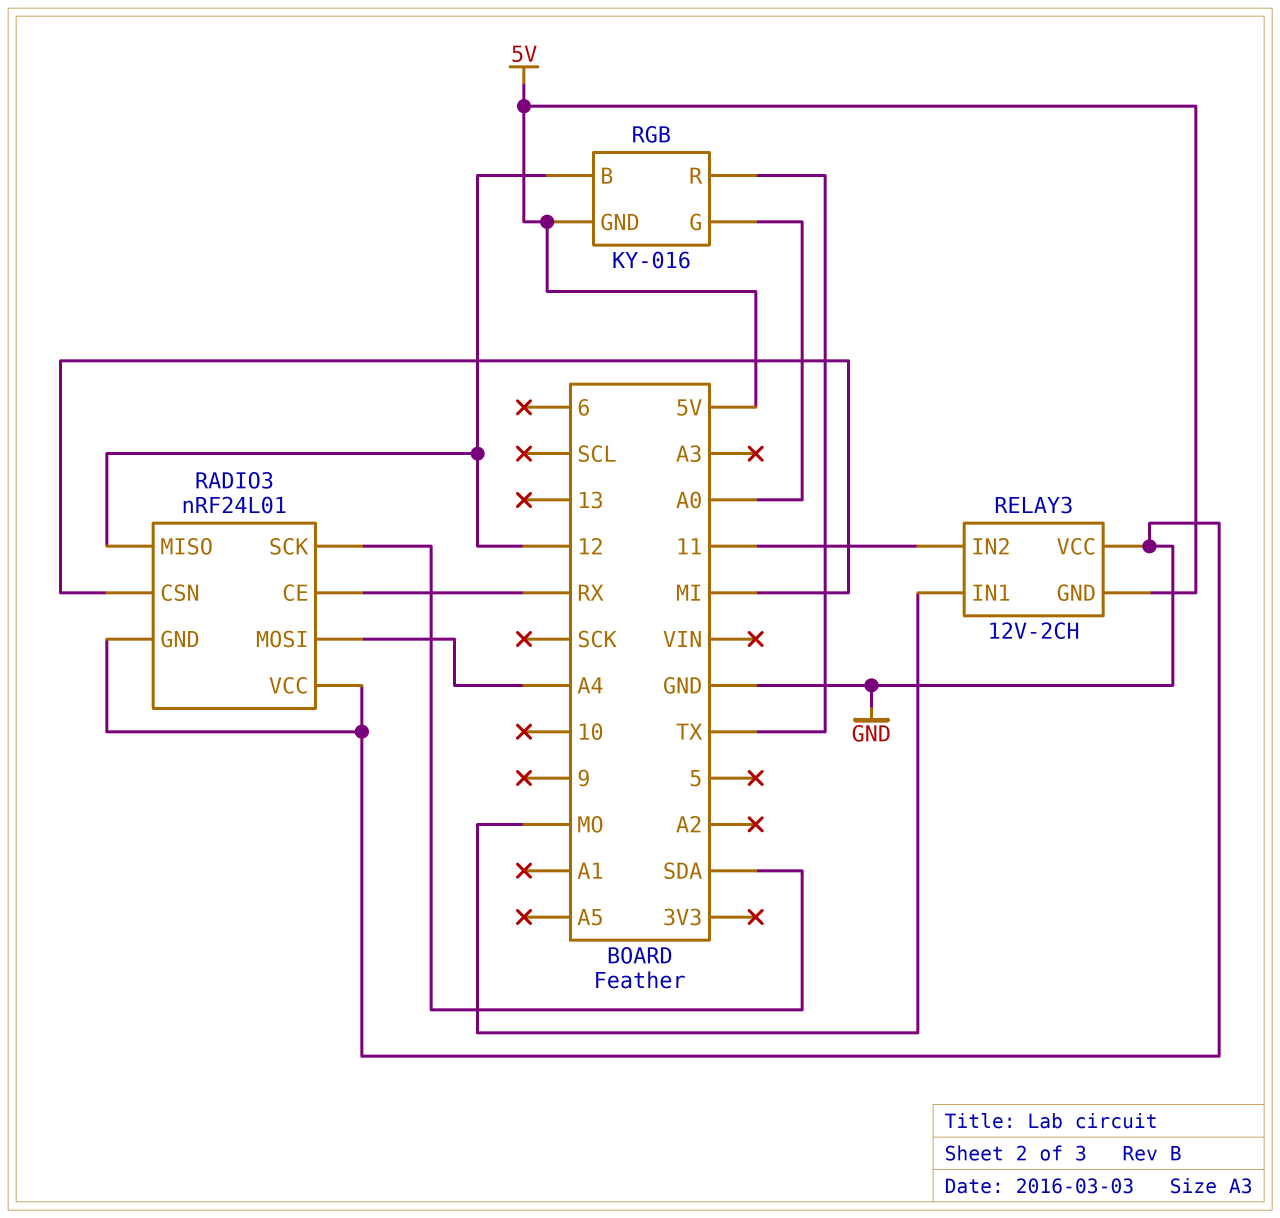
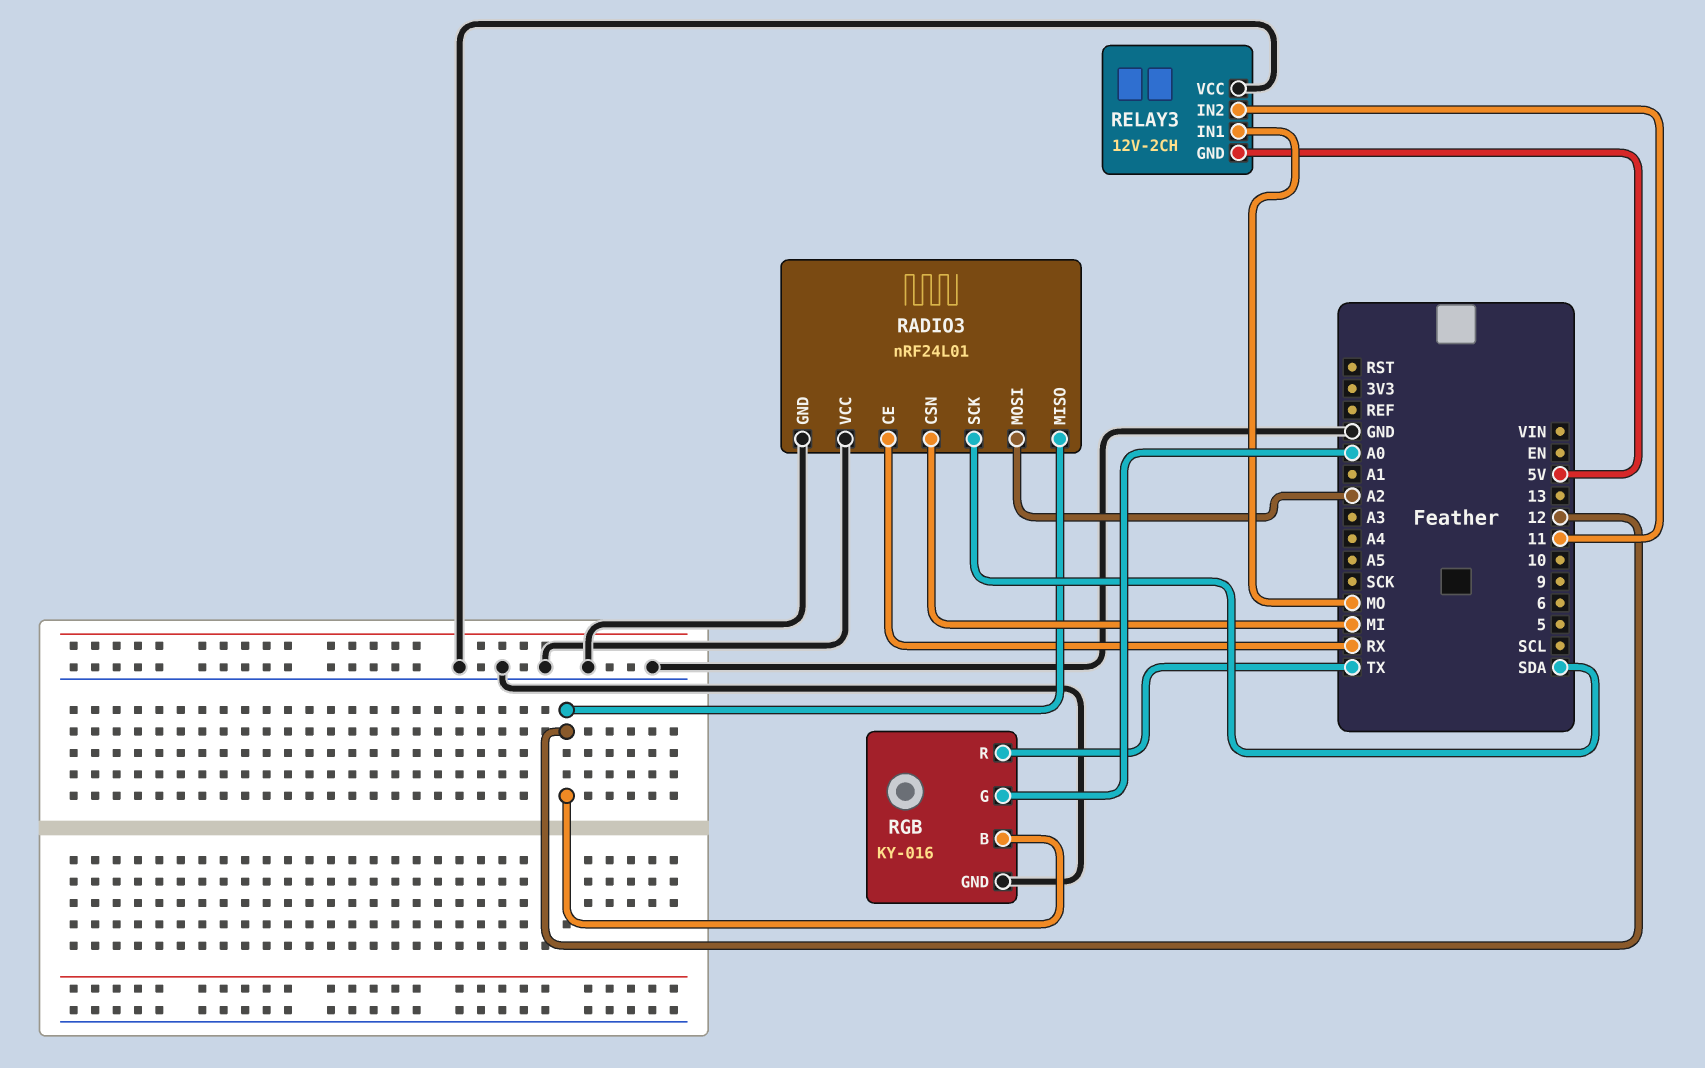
RADIO3 pin MOSI: A4 -> A2
RGB pin GND: 5V -> GND

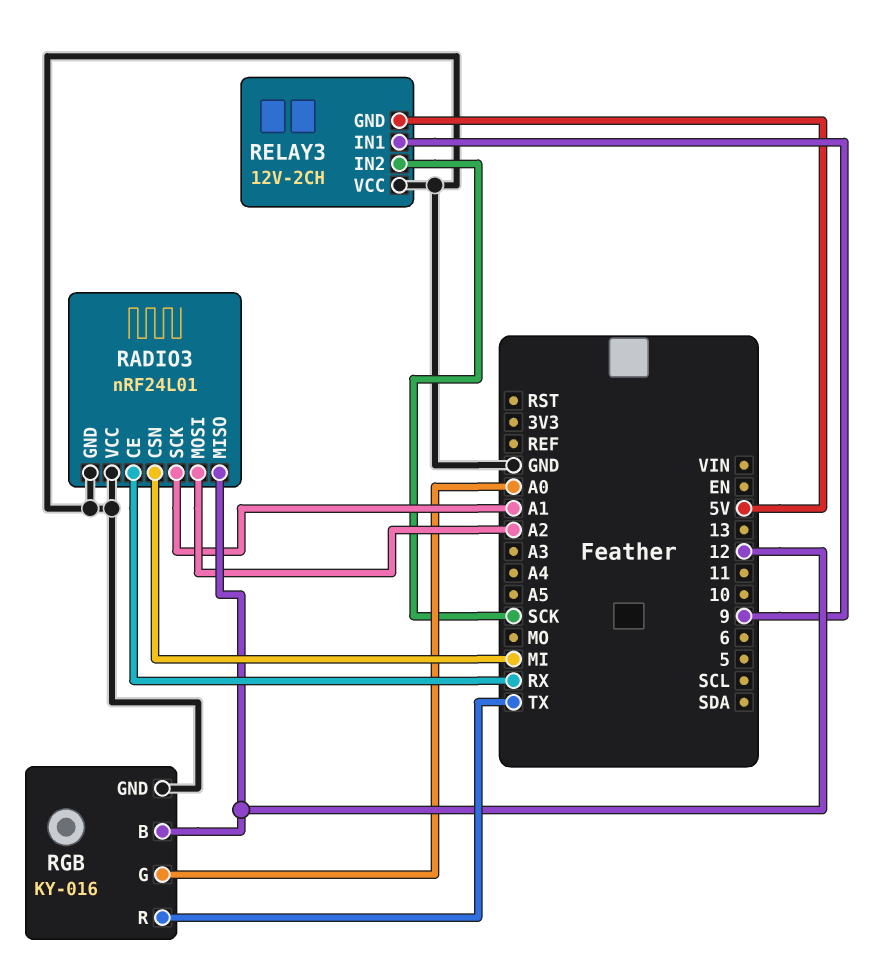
RADIO3 pin SCK: SDA -> A1
RELAY3 pin IN1: MO -> 9
RELAY3 pin IN2: 11 -> SCK

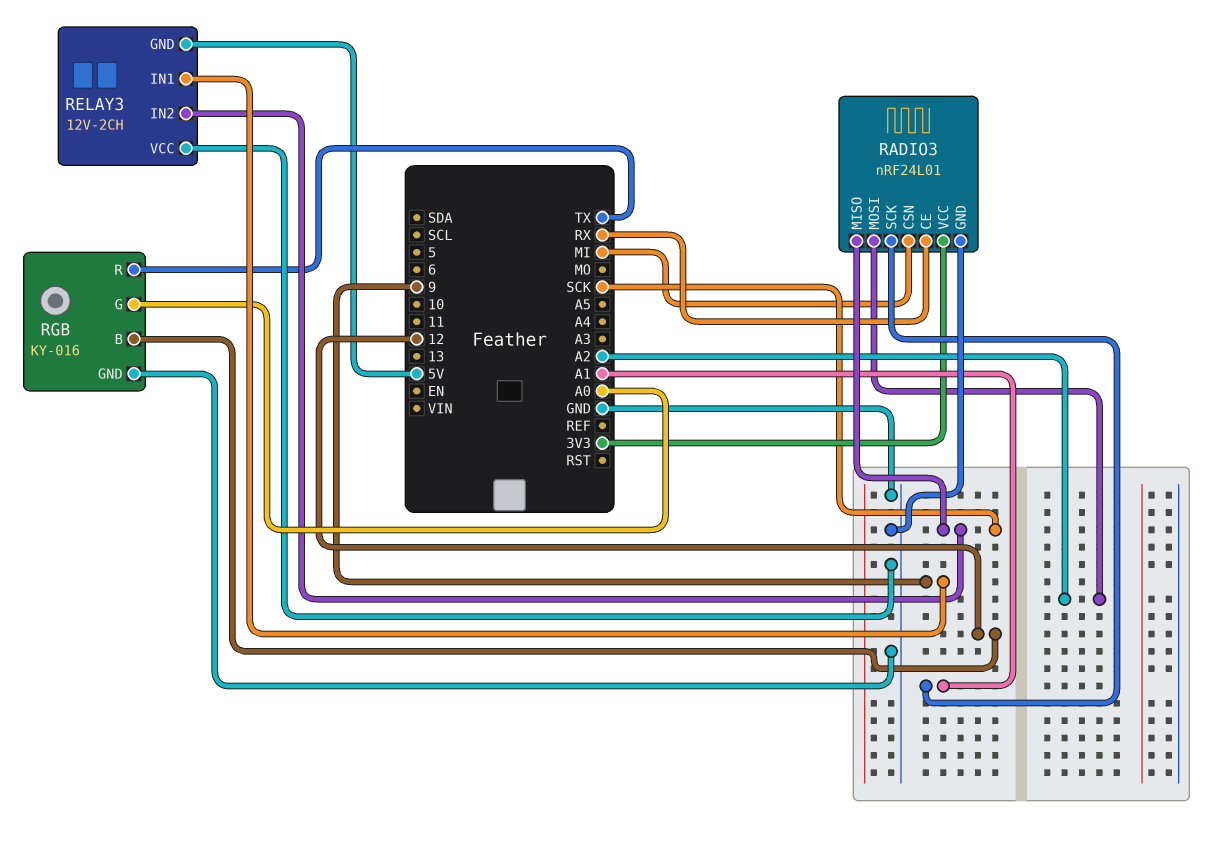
RADIO3 pin MISO: 12 -> SCK
RADIO3 pin VCC: GND -> 3V3

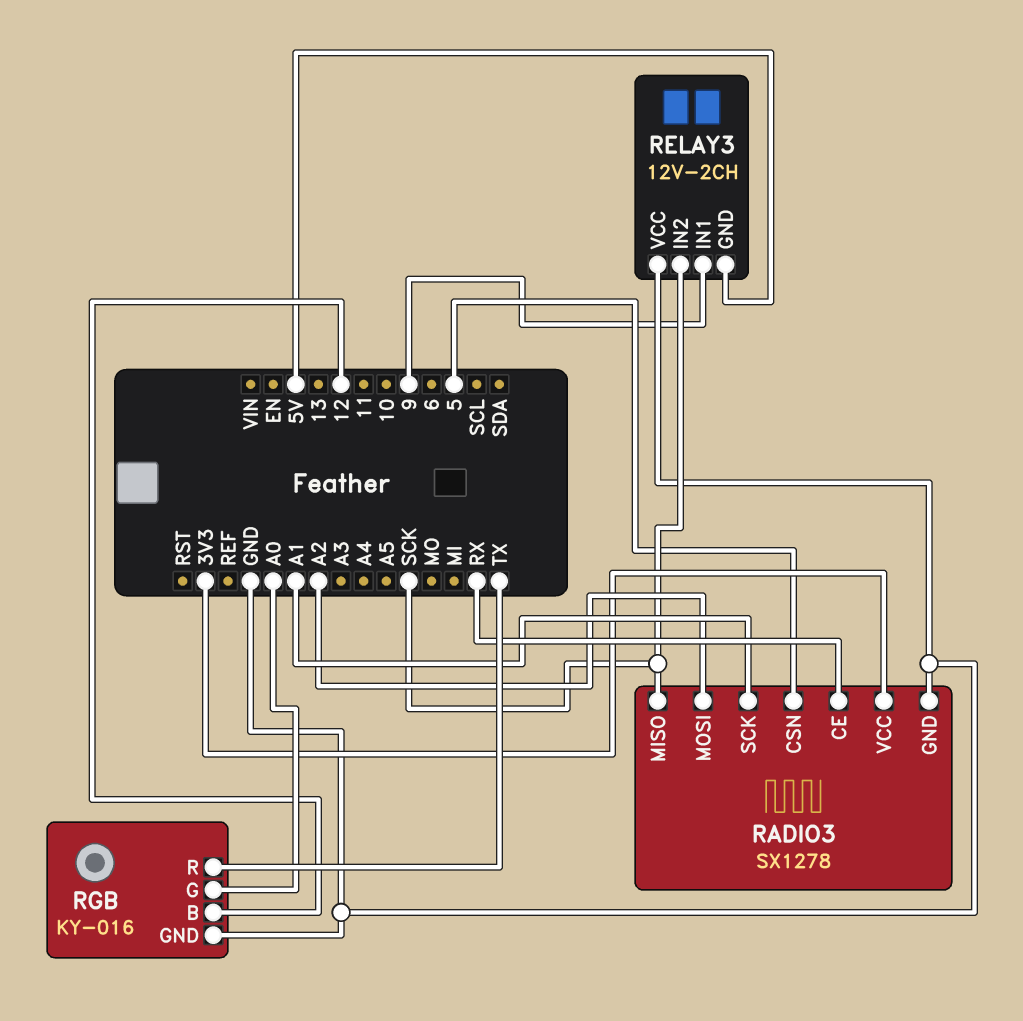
RADIO3: nRF24L01 -> SX1278
RADIO3 pin CSN: MI -> 5

